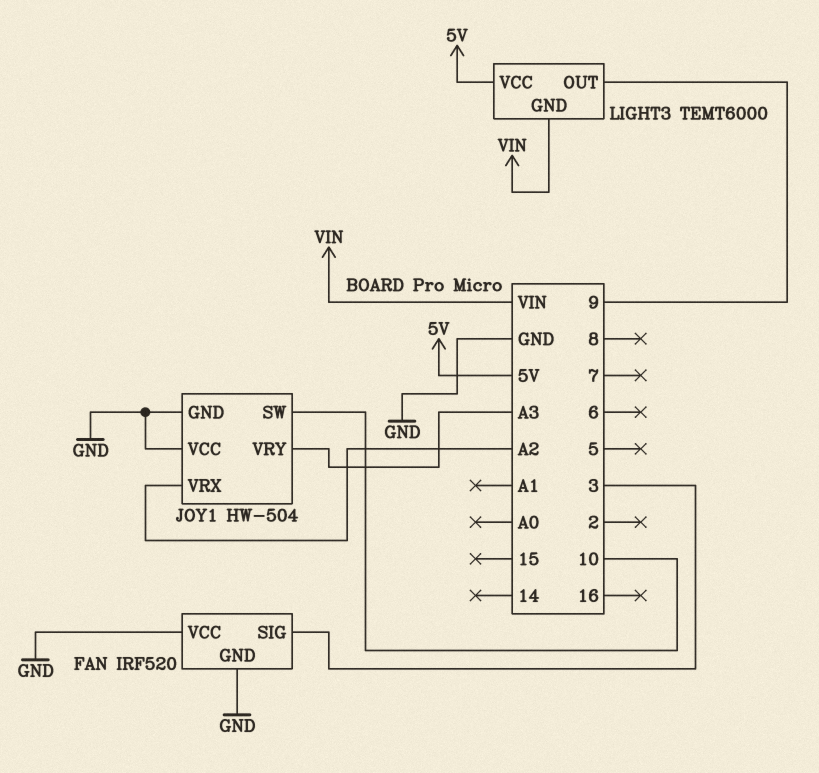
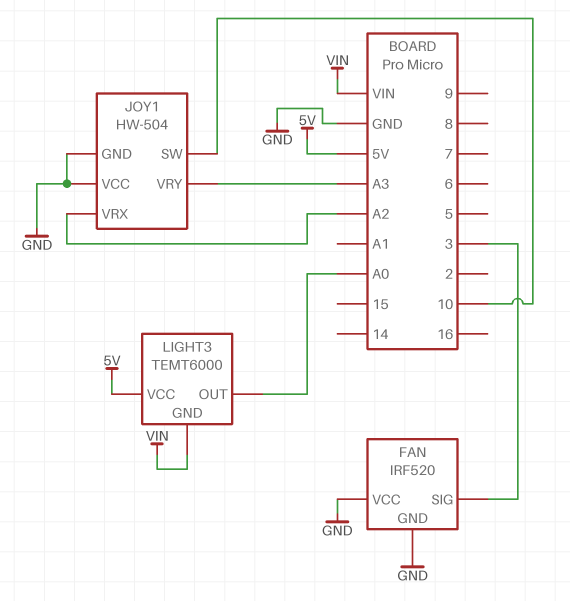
LIGHT3 pin OUT: 9 -> A0

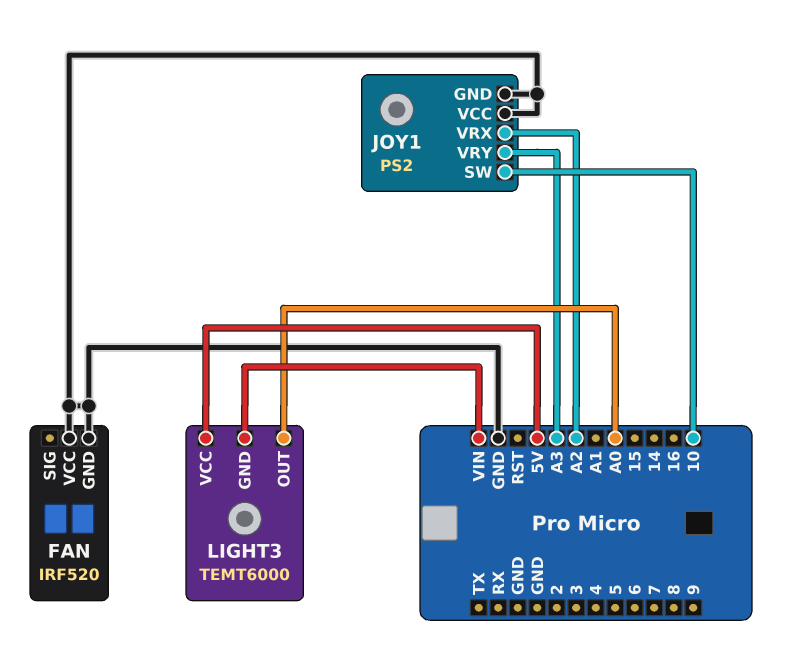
FAN pin SIG: 3 -> none
JOY1: HW-504 -> PS2

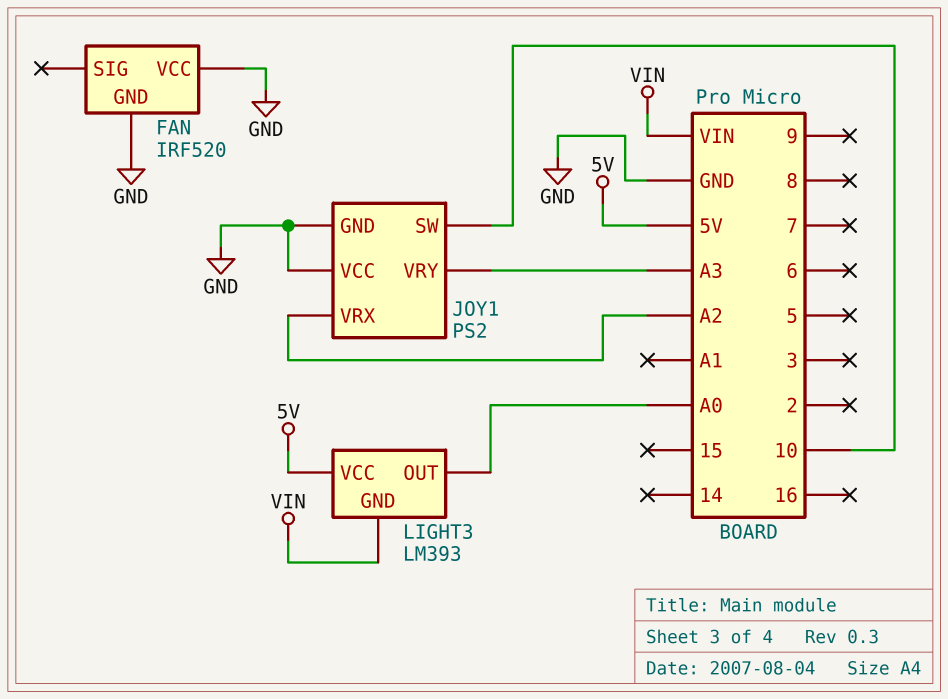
LIGHT3: TEMT6000 -> LM393

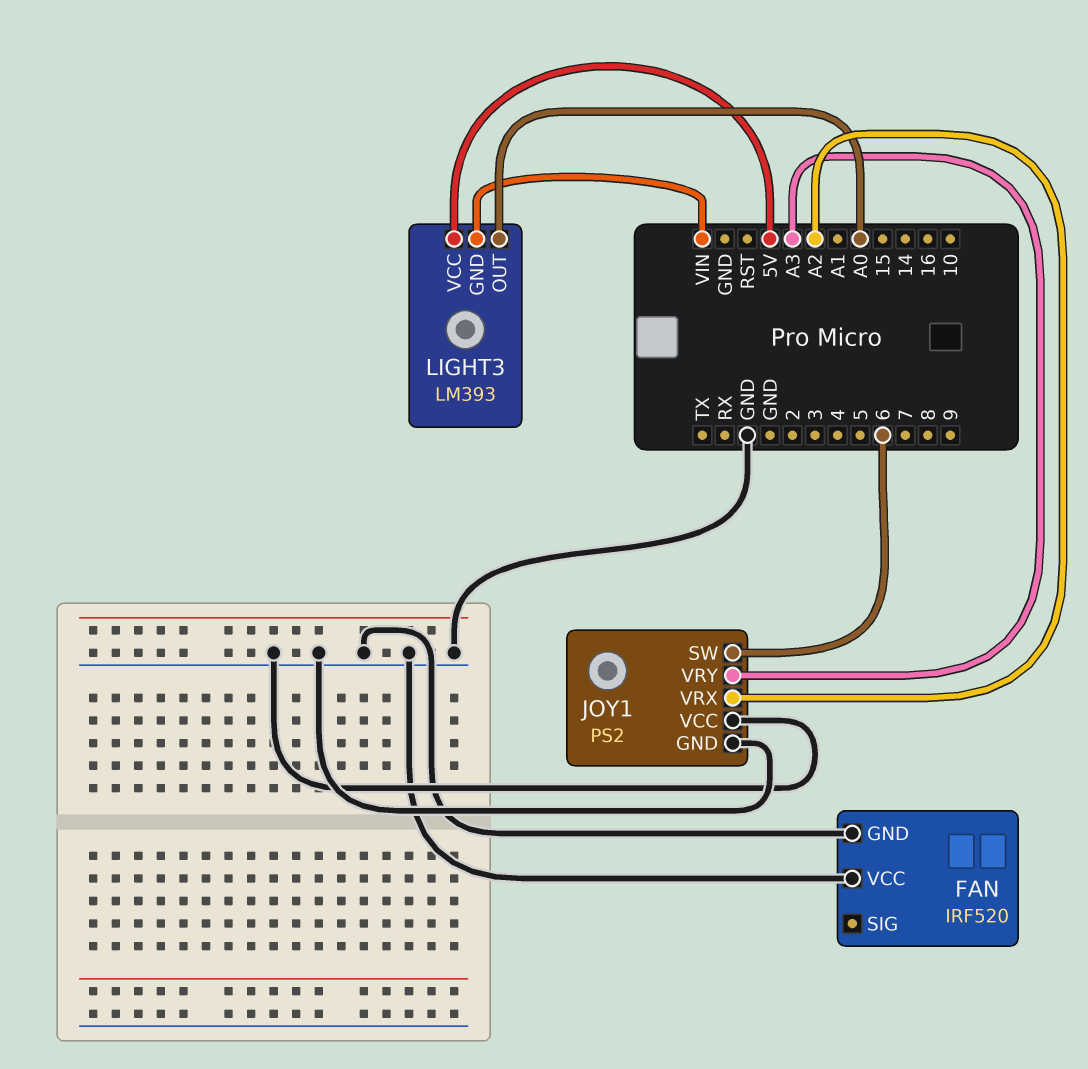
JOY1 pin SW: 10 -> 6

